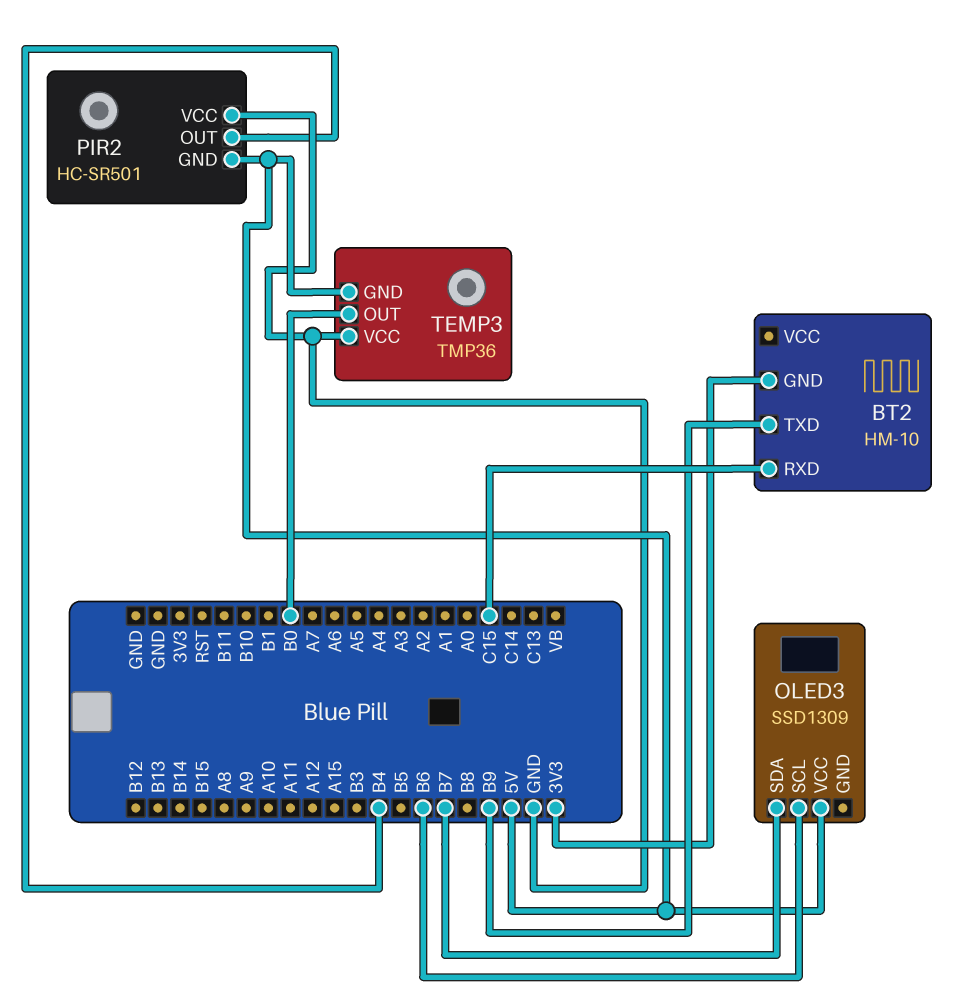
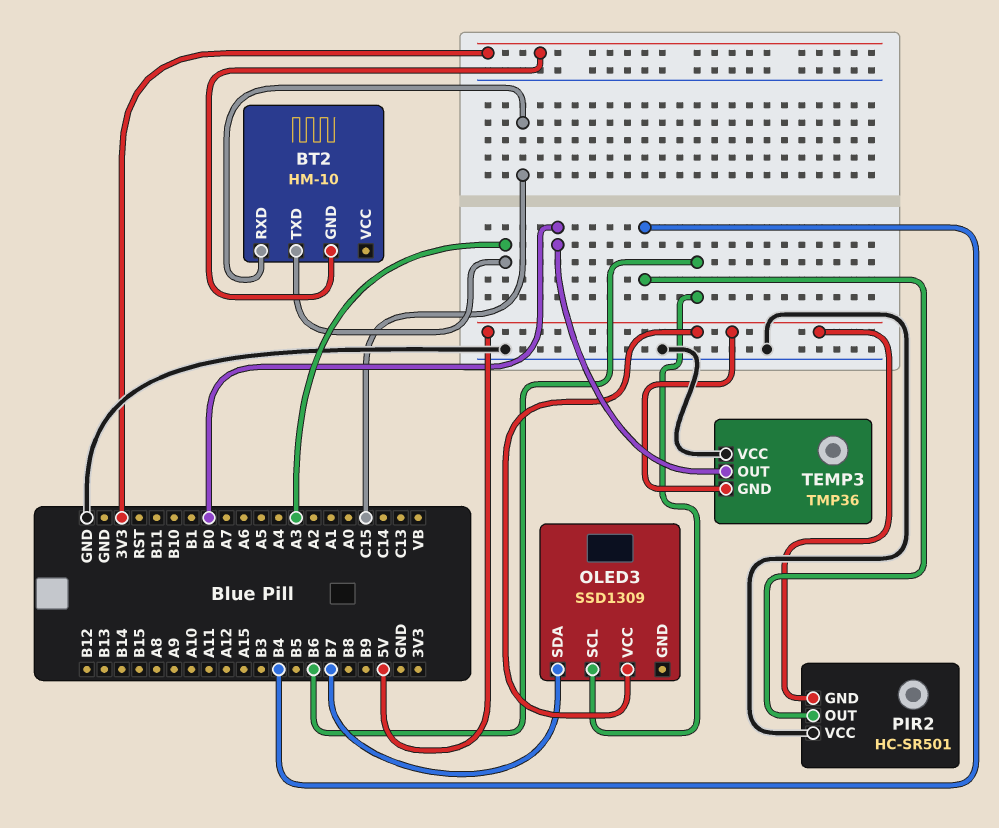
BT2 pin TXD: B9 -> A3

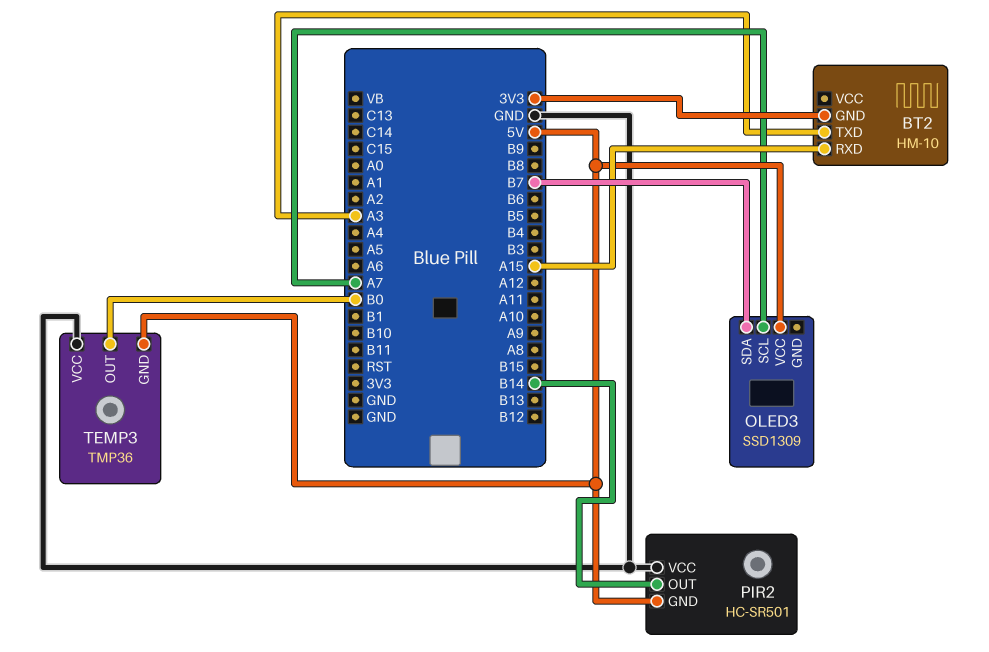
BT2 pin RXD: C15 -> A15
OLED3 pin SCL: B6 -> A7
PIR2 pin OUT: B4 -> B14

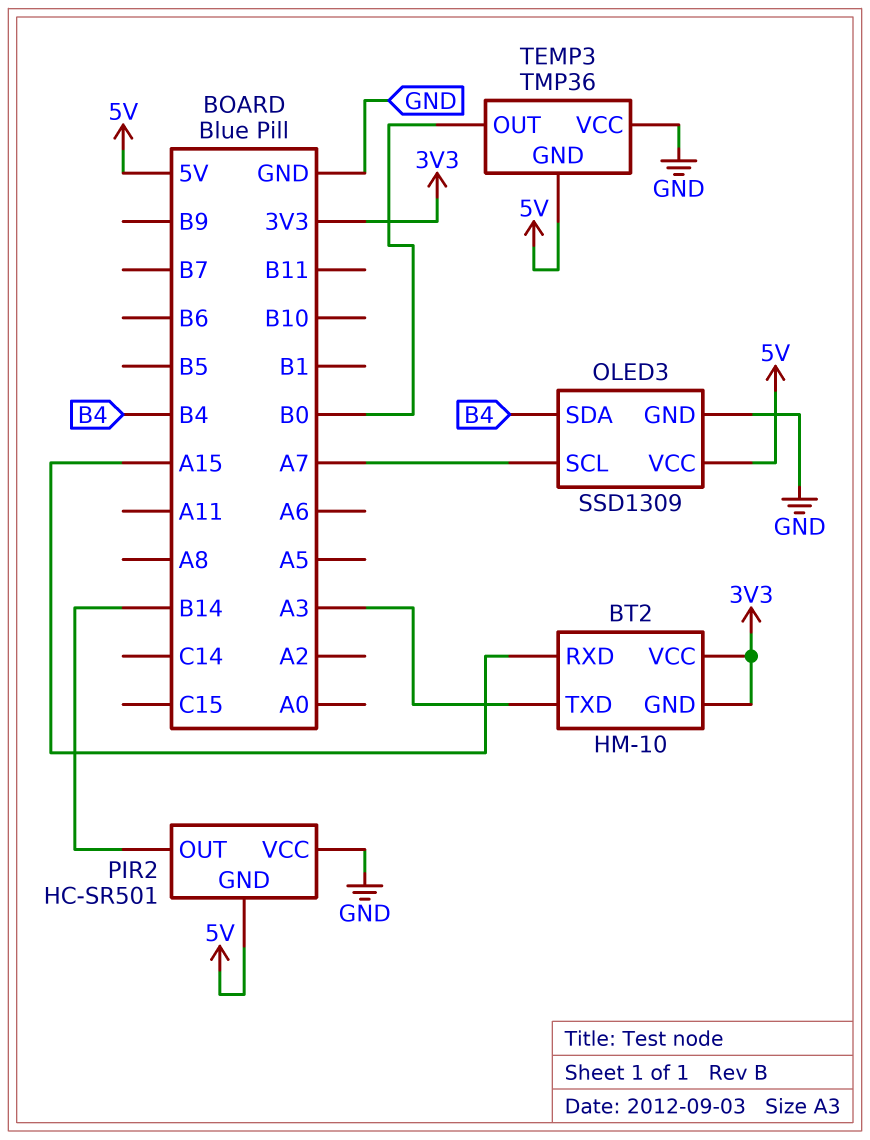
BT2 pin VCC: none -> 3V3
OLED3 pin GND: none -> GND
OLED3 pin SDA: B7 -> B4

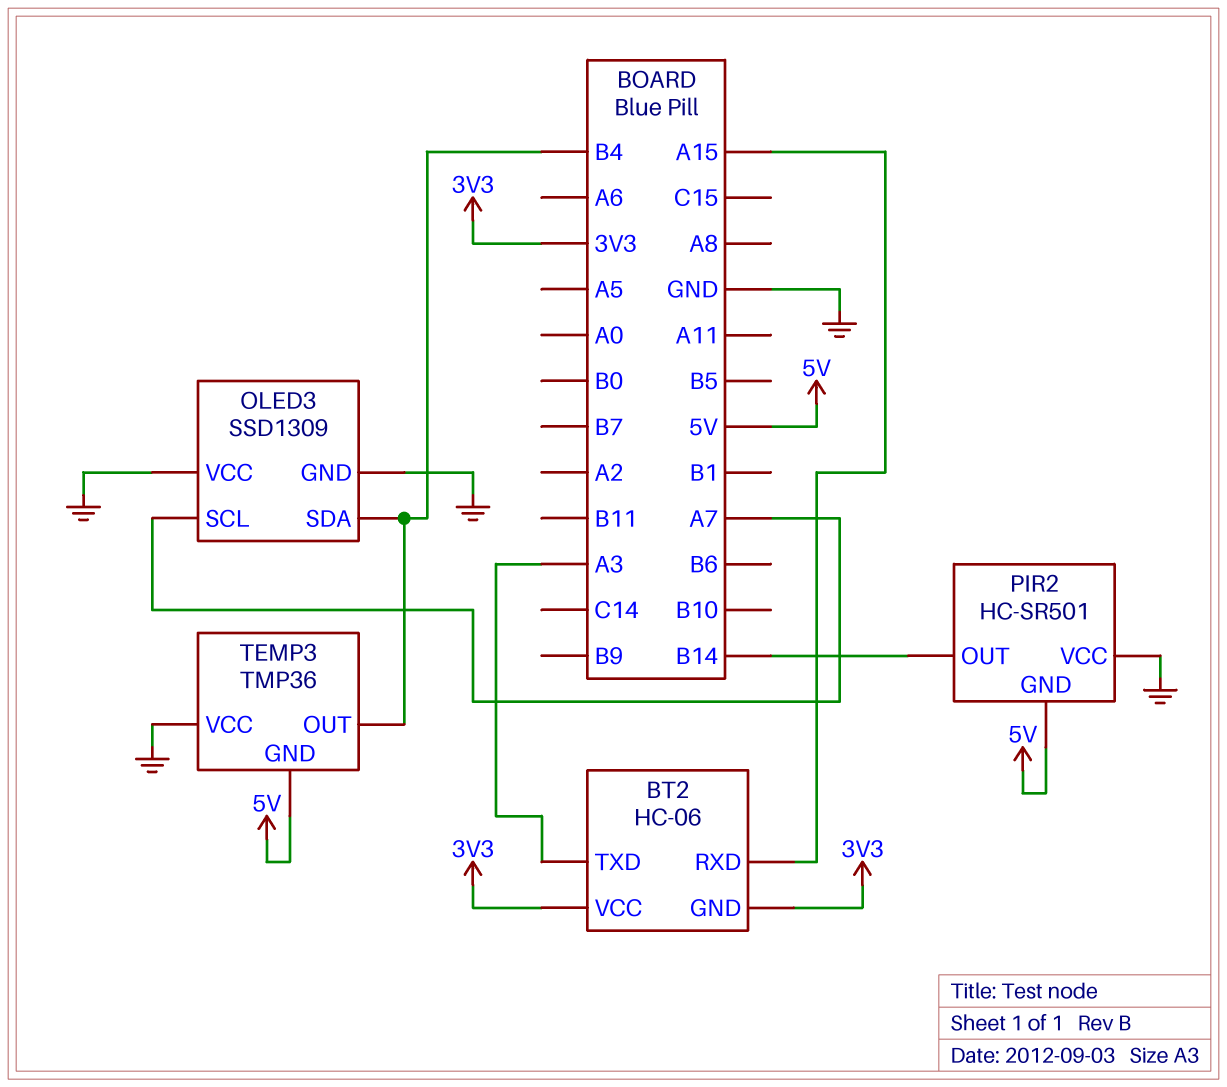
BT2: HM-10 -> HC-06
OLED3 pin VCC: 5V -> GND
TEMP3 pin OUT: B0 -> B4

